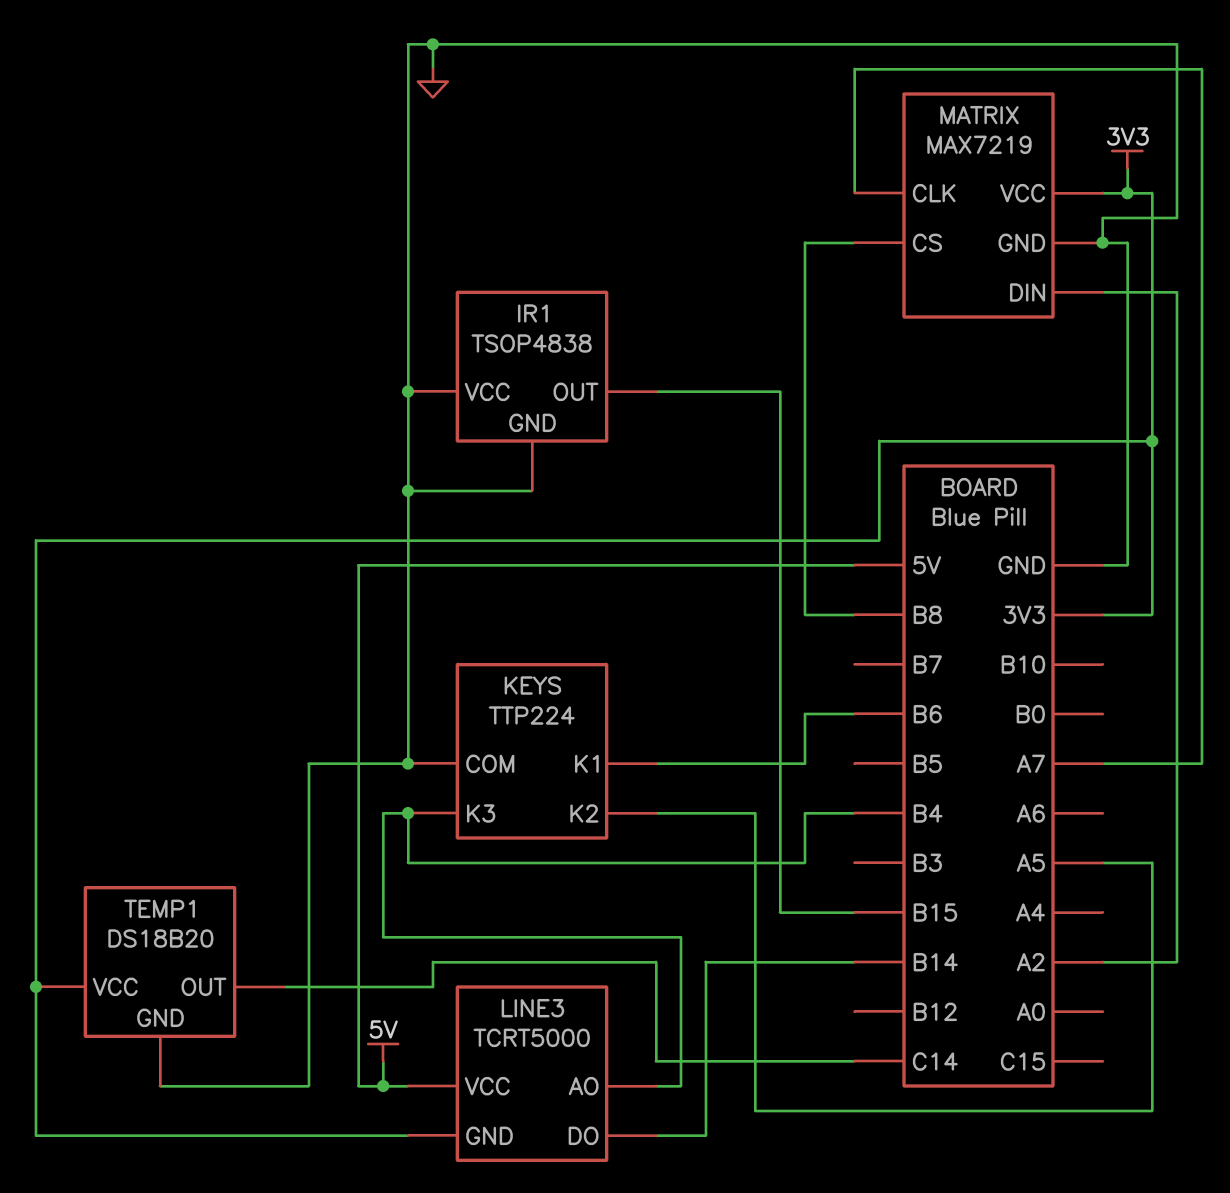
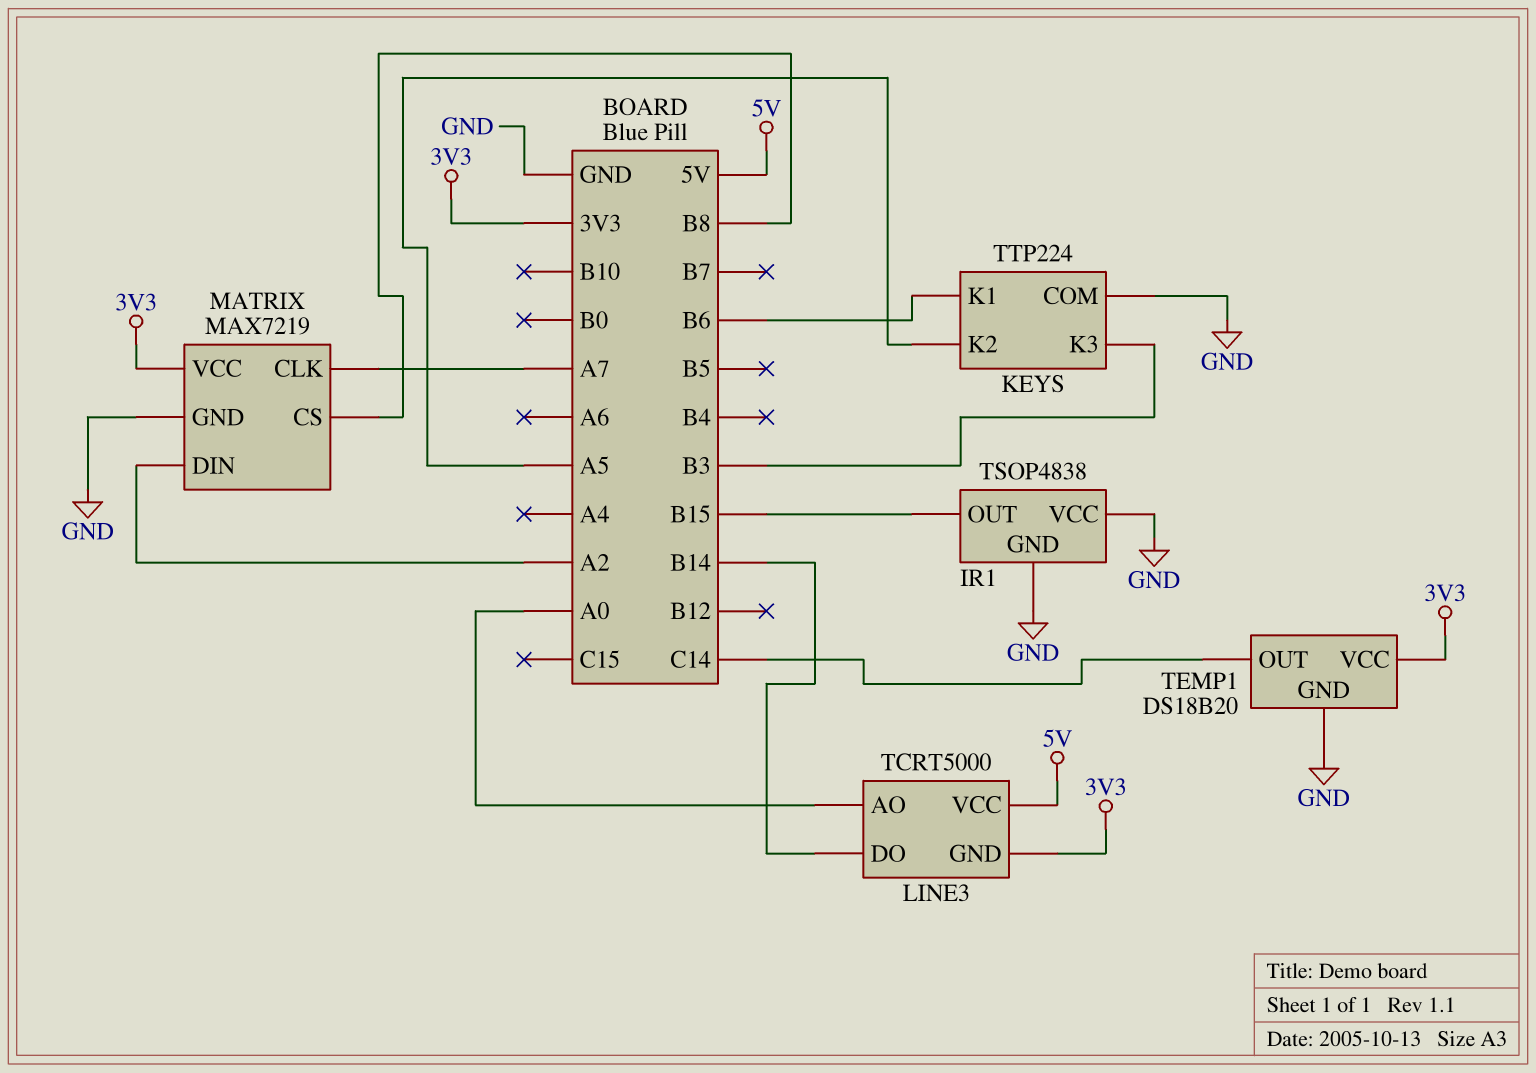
KEYS pin K3: B4 -> B3
LINE3 pin AO: B4 -> A0

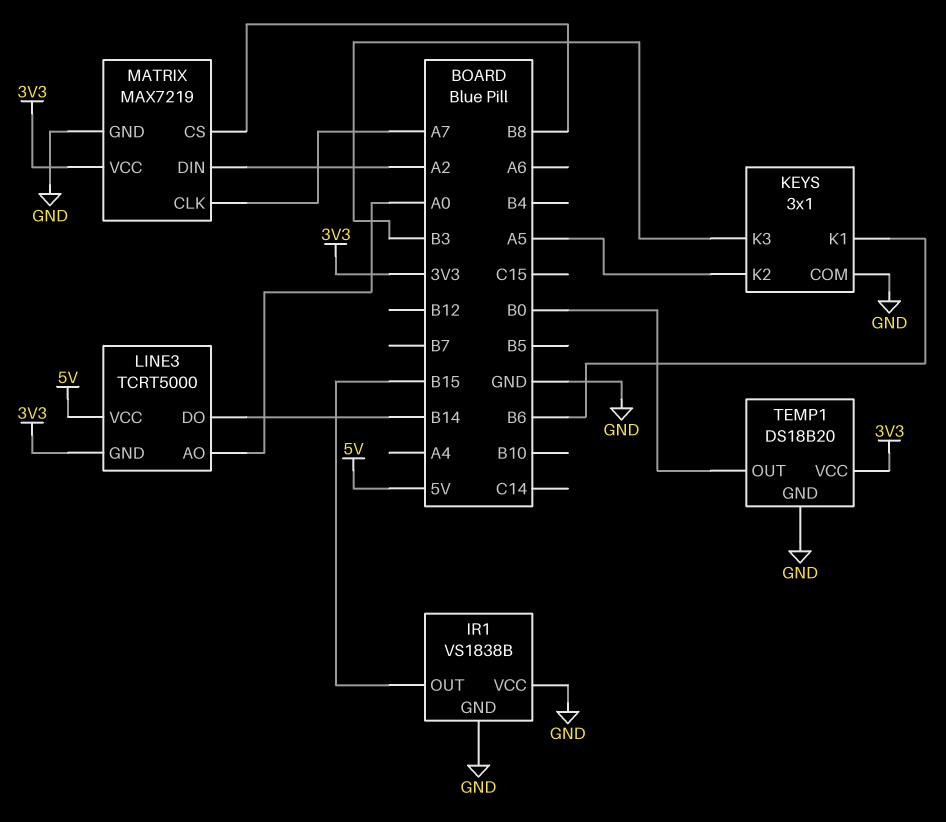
IR1: TSOP4838 -> VS1838B
KEYS: TTP224 -> 3x1
TEMP1 pin OUT: C14 -> B0

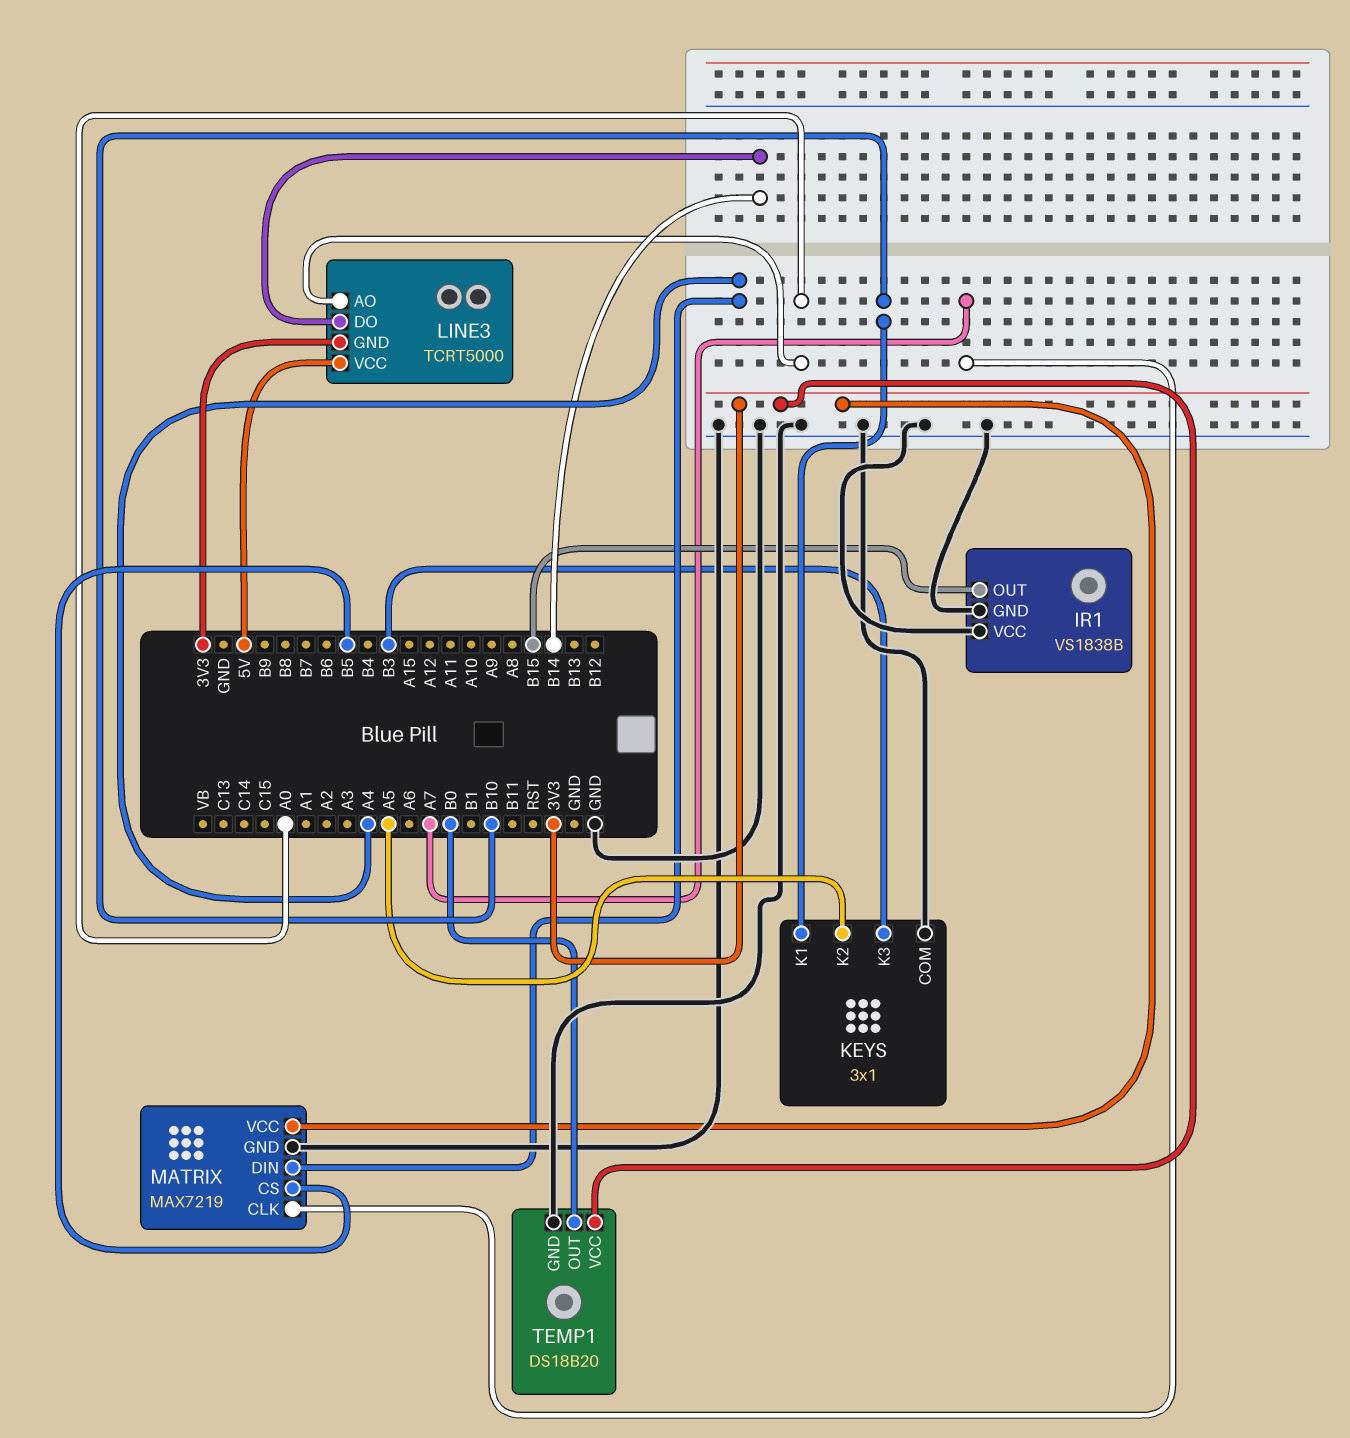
KEYS pin K1: B6 -> B10
MATRIX pin CS: B8 -> B5
MATRIX pin DIN: A2 -> A4

